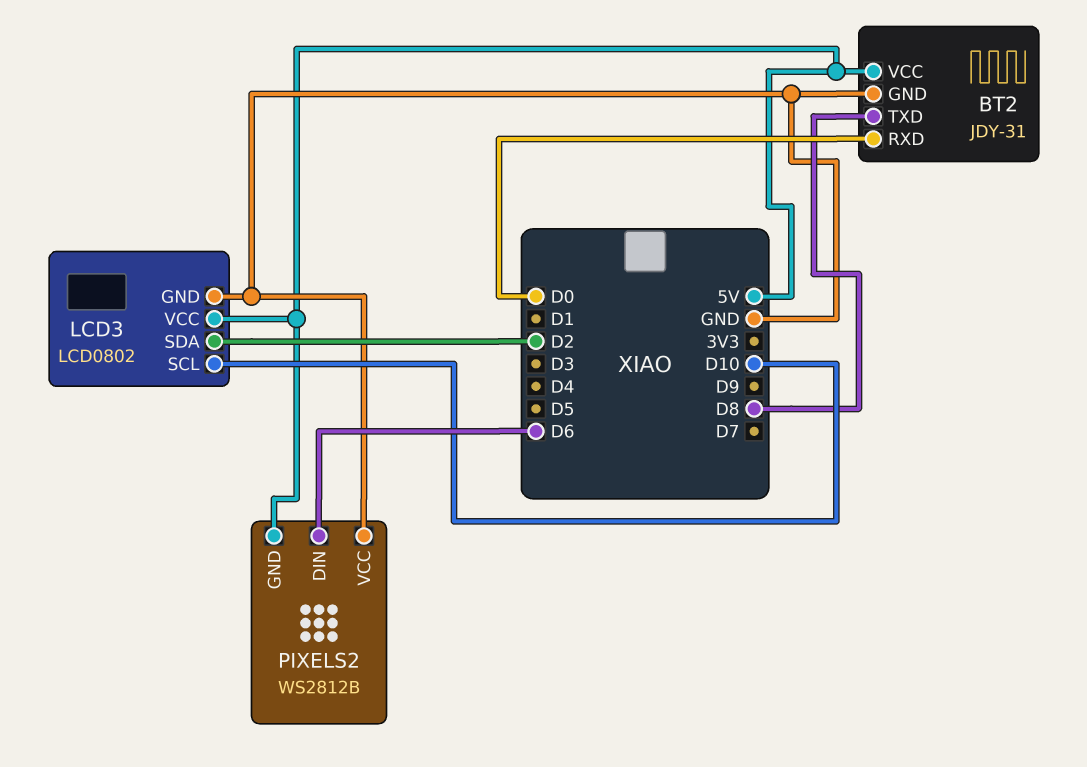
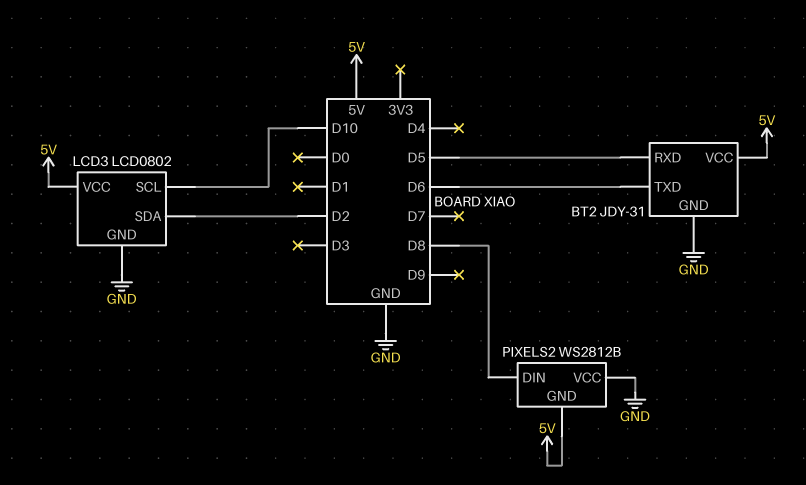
BT2 pin RXD: D0 -> D5
BT2 pin TXD: D8 -> D6
PIXELS2 pin DIN: D6 -> D8

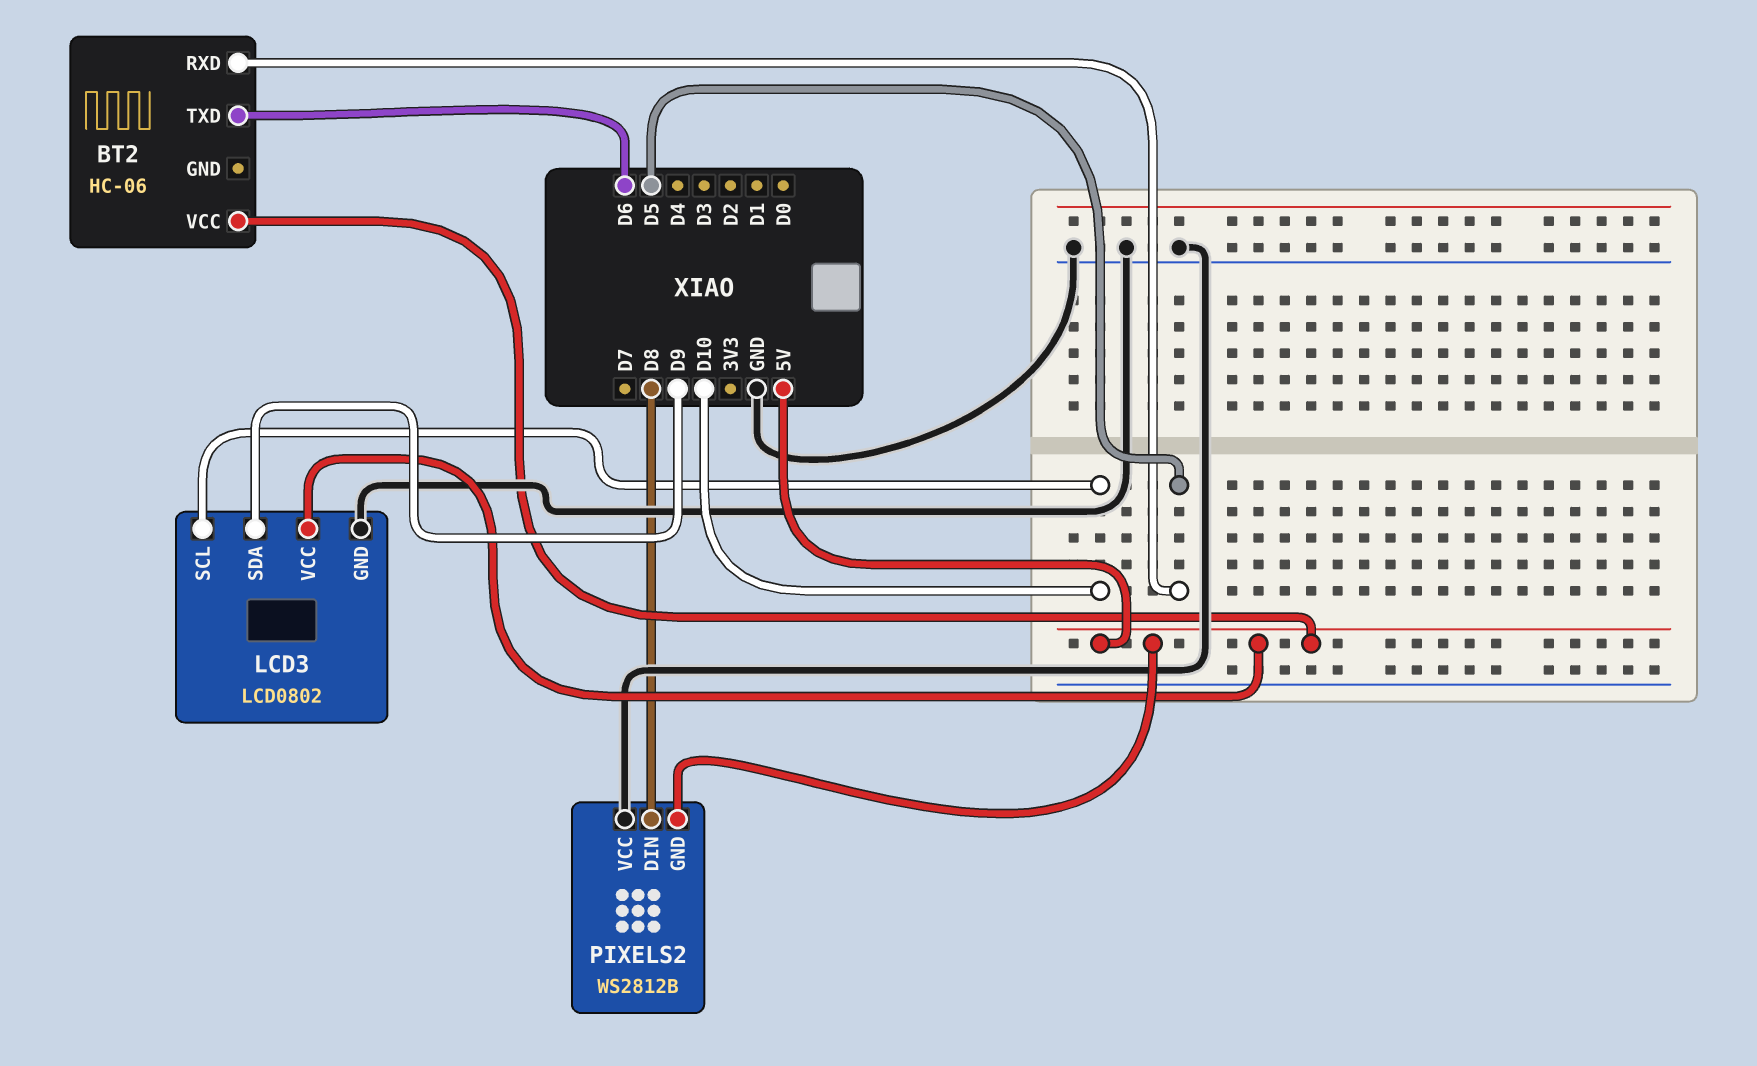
BT2: JDY-31 -> HC-06
BT2 pin GND: GND -> none
LCD3 pin SDA: D2 -> D9

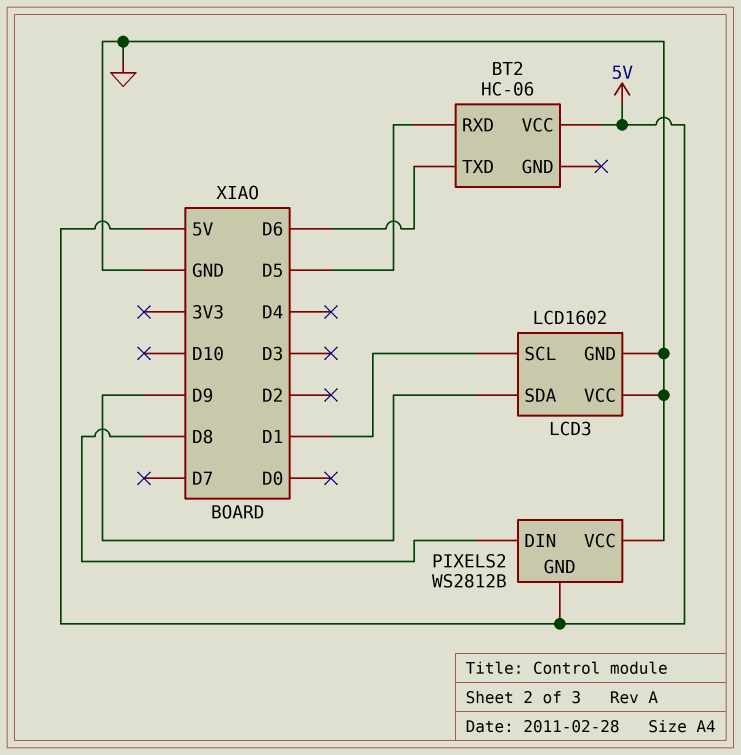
LCD3: LCD0802 -> LCD1602
LCD3 pin SCL: D10 -> D1
LCD3 pin VCC: 5V -> GND

